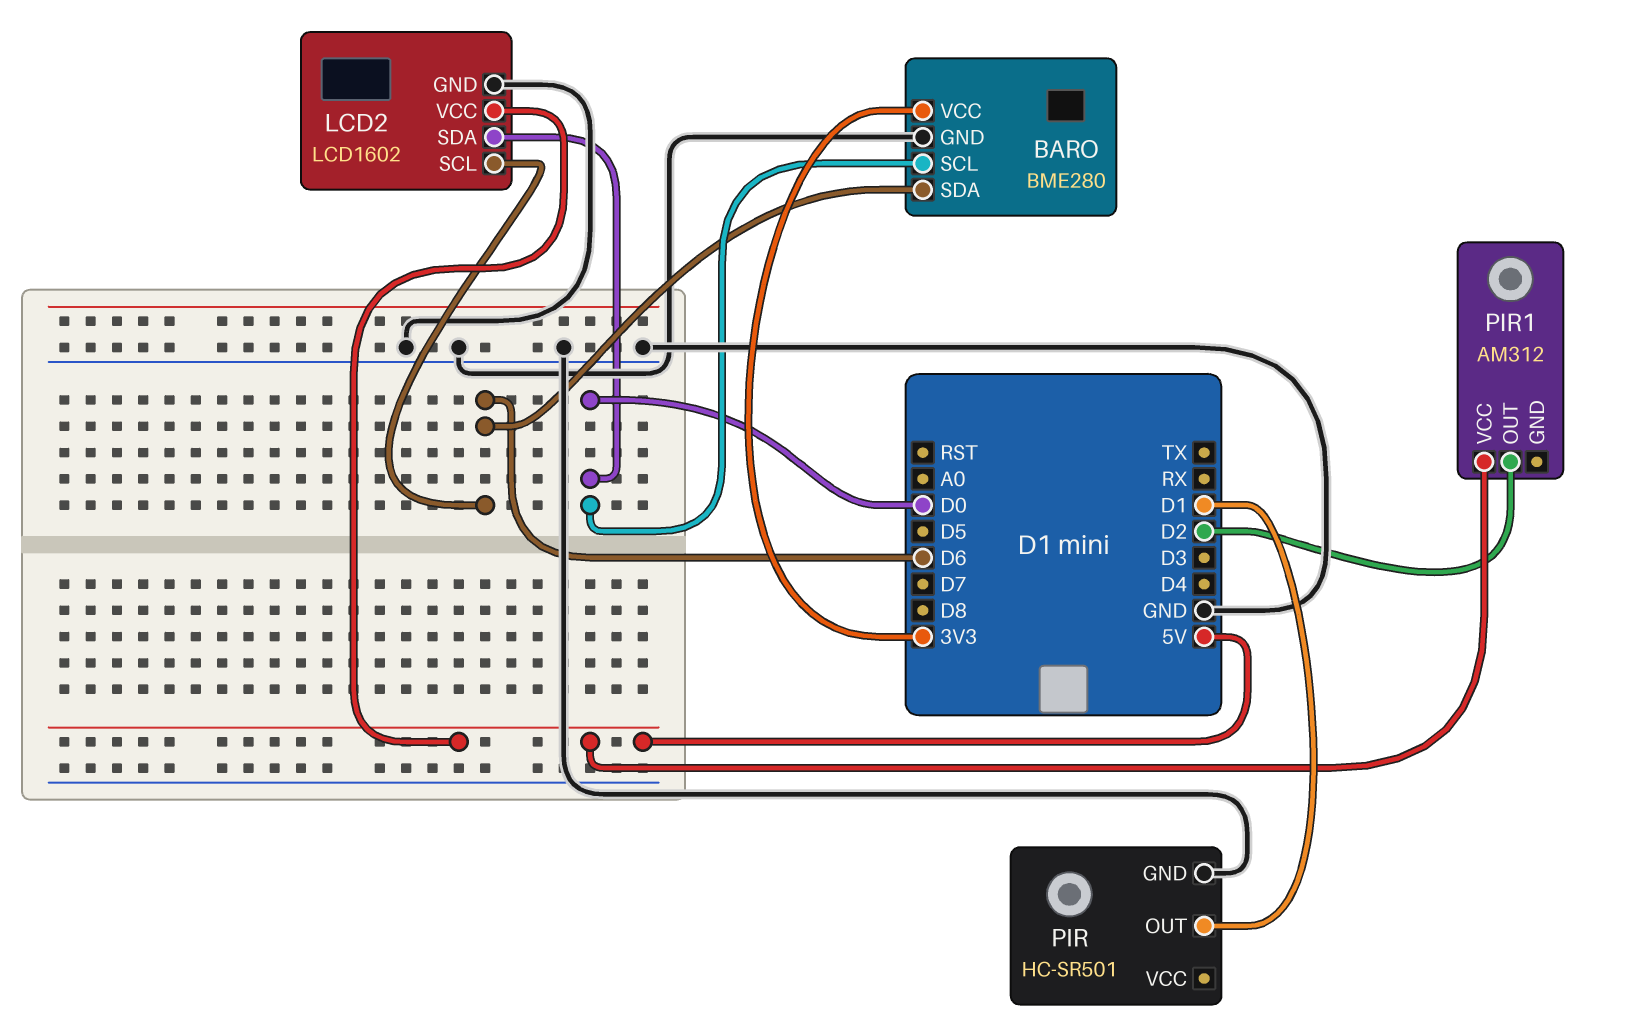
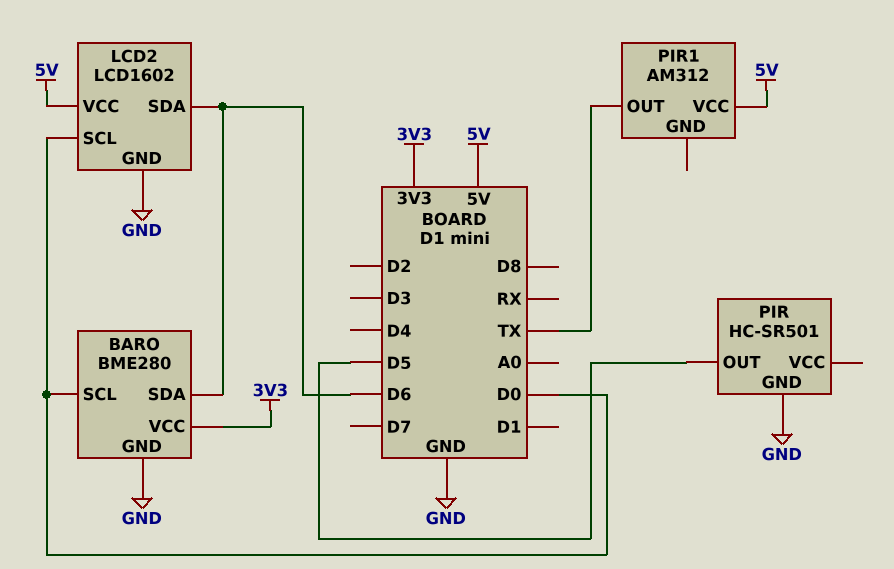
LCD2 pin SCL: D6 -> D0
LCD2 pin SDA: D0 -> D6
PIR pin OUT: D1 -> D5
PIR1 pin OUT: D2 -> TX

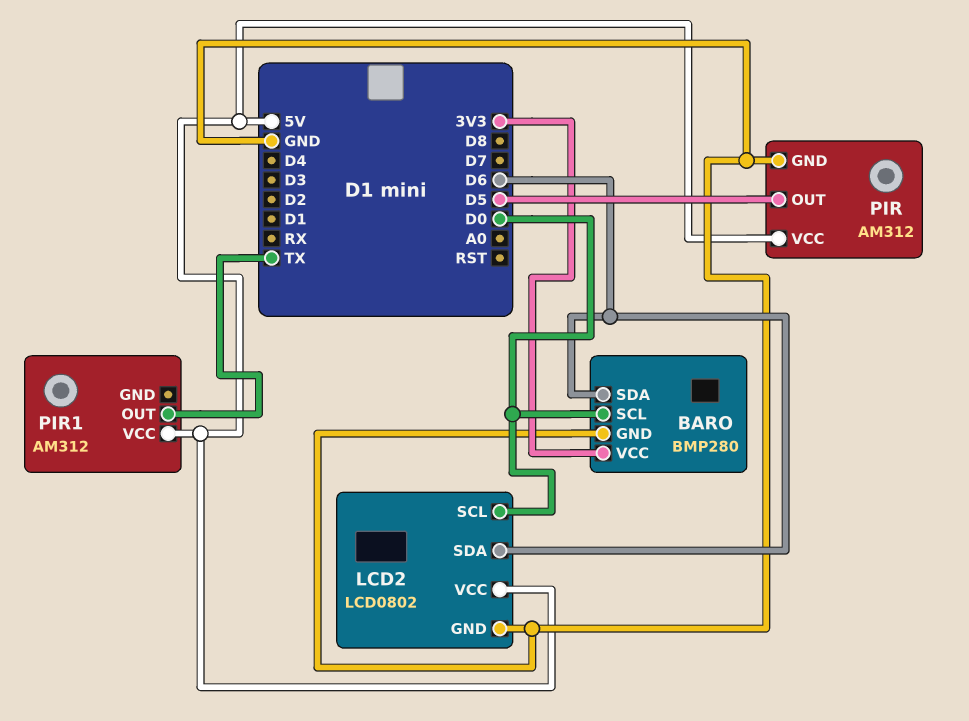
BARO: BME280 -> BMP280
LCD2: LCD1602 -> LCD0802
PIR: HC-SR501 -> AM312
PIR pin VCC: none -> 5V

